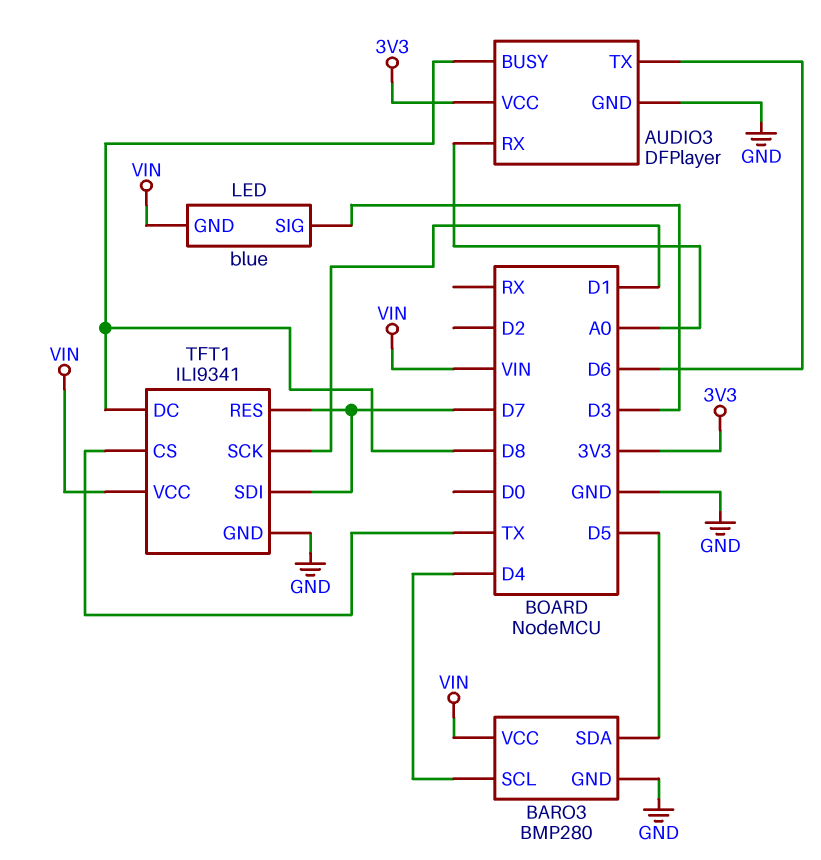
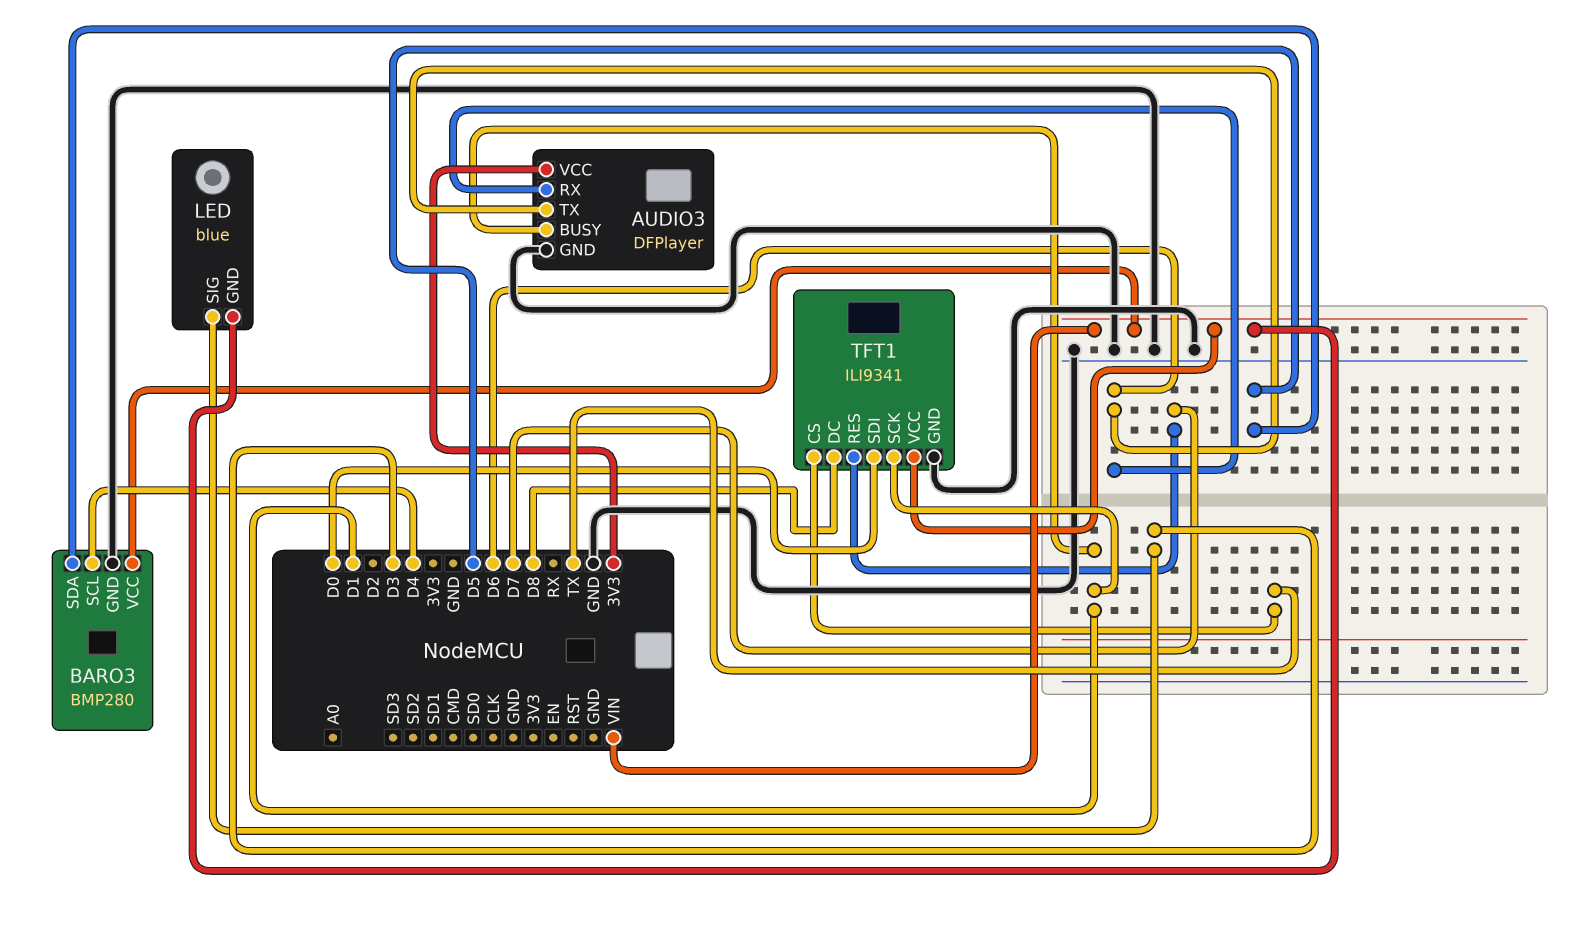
AUDIO3 pin BUSY: D8 -> D1
AUDIO3 pin RX: A0 -> D6
TFT1 pin SDI: D7 -> D0

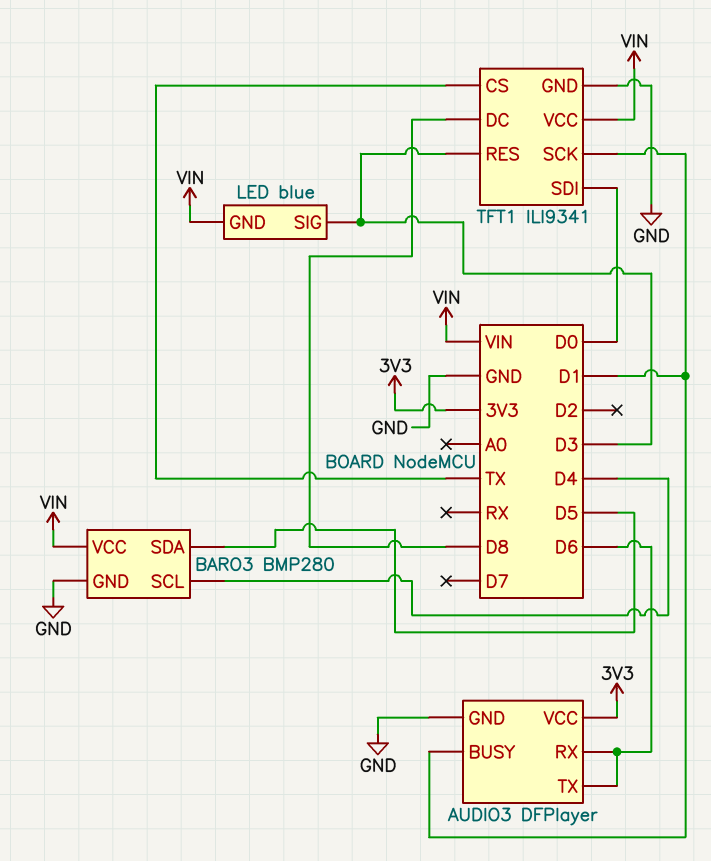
TFT1 pin RES: D7 -> D3

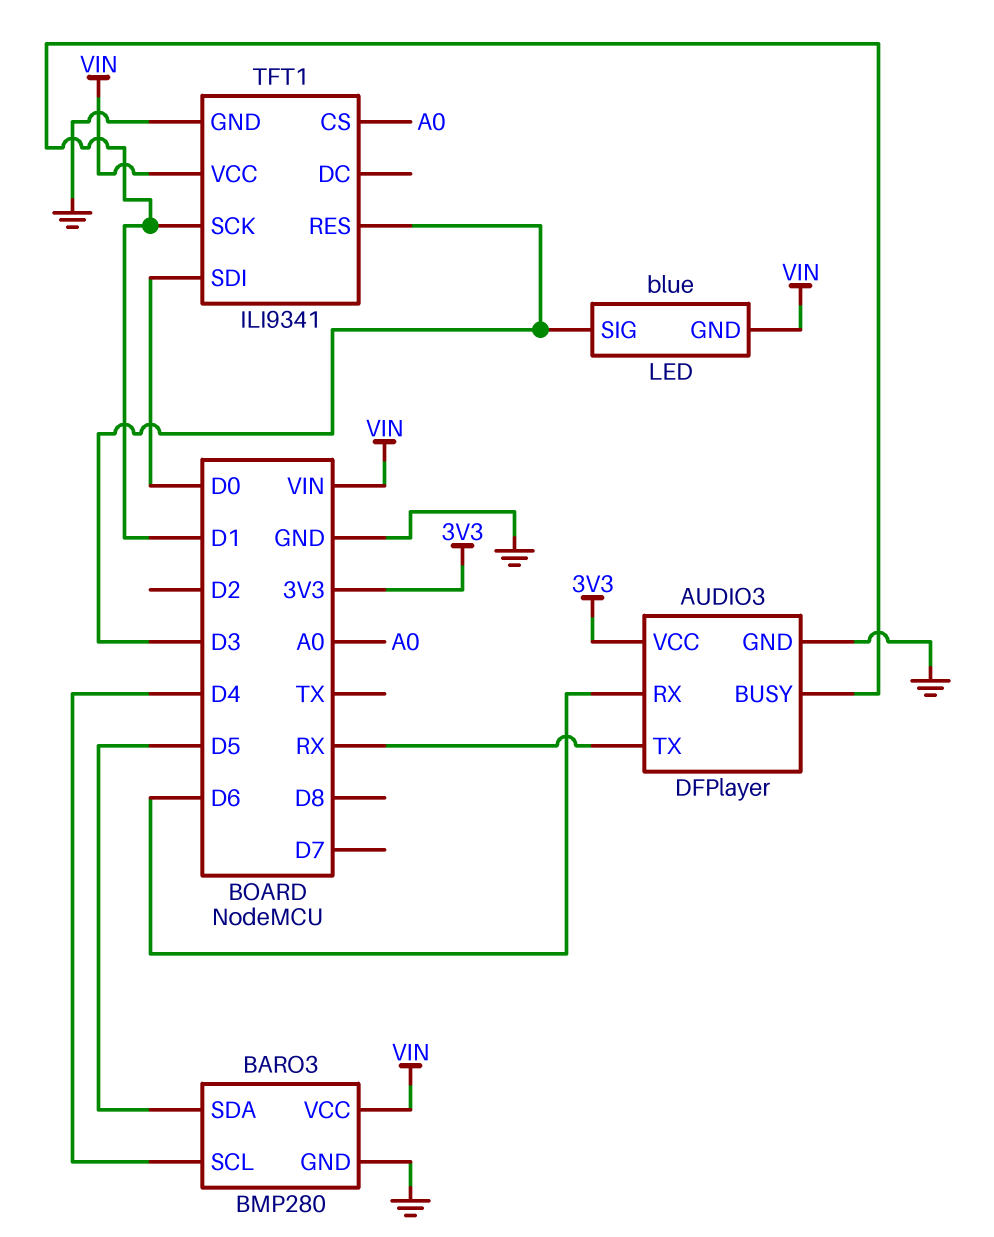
AUDIO3 pin TX: D6 -> RX
TFT1 pin CS: TX -> A0
TFT1 pin DC: D8 -> none

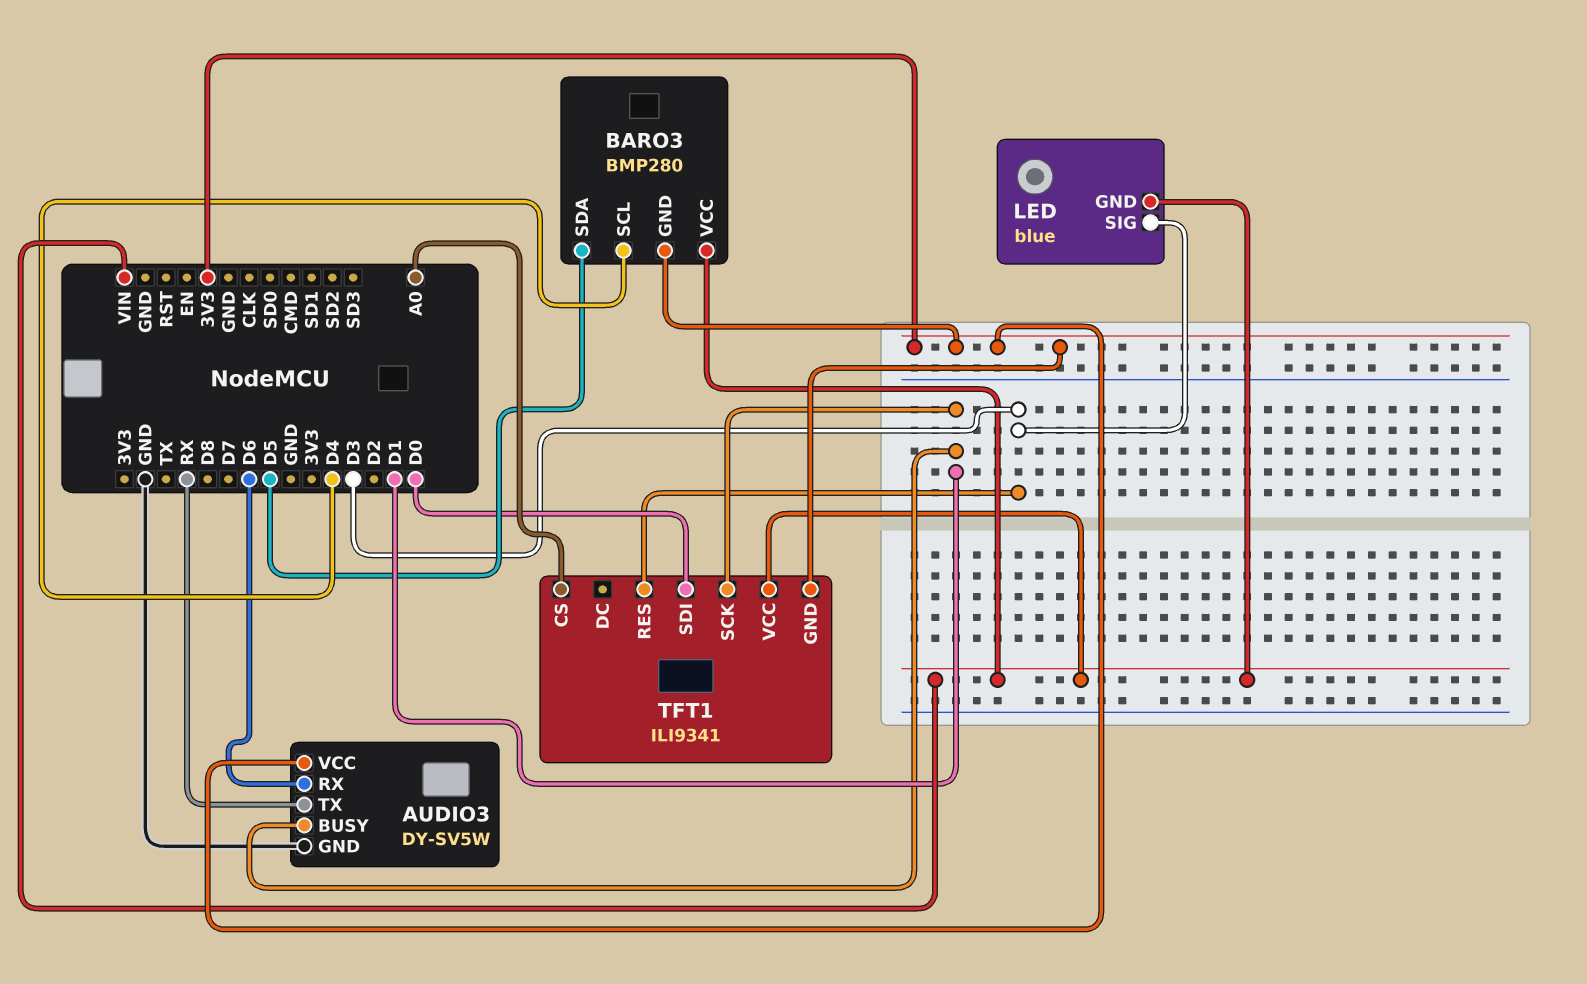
AUDIO3: DFPlayer -> DY-SV5W
BARO3 pin GND: GND -> 3V3
TFT1 pin GND: GND -> 3V3

